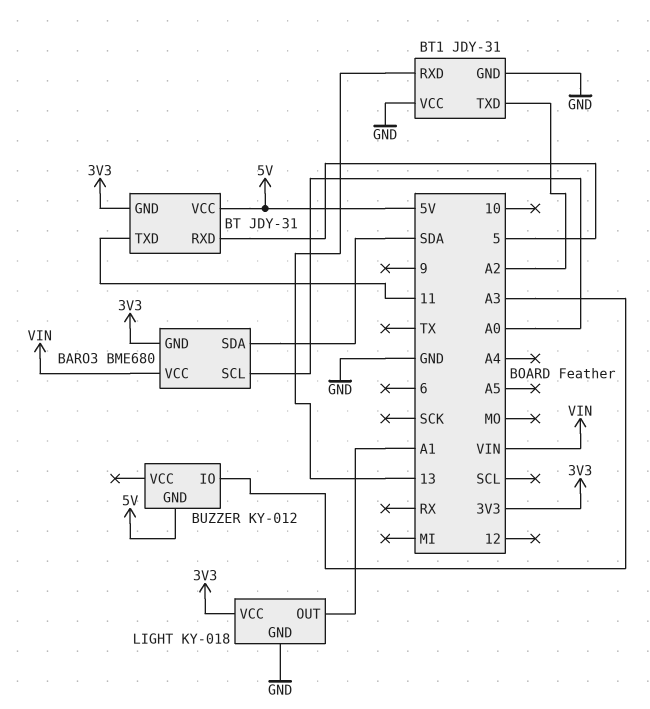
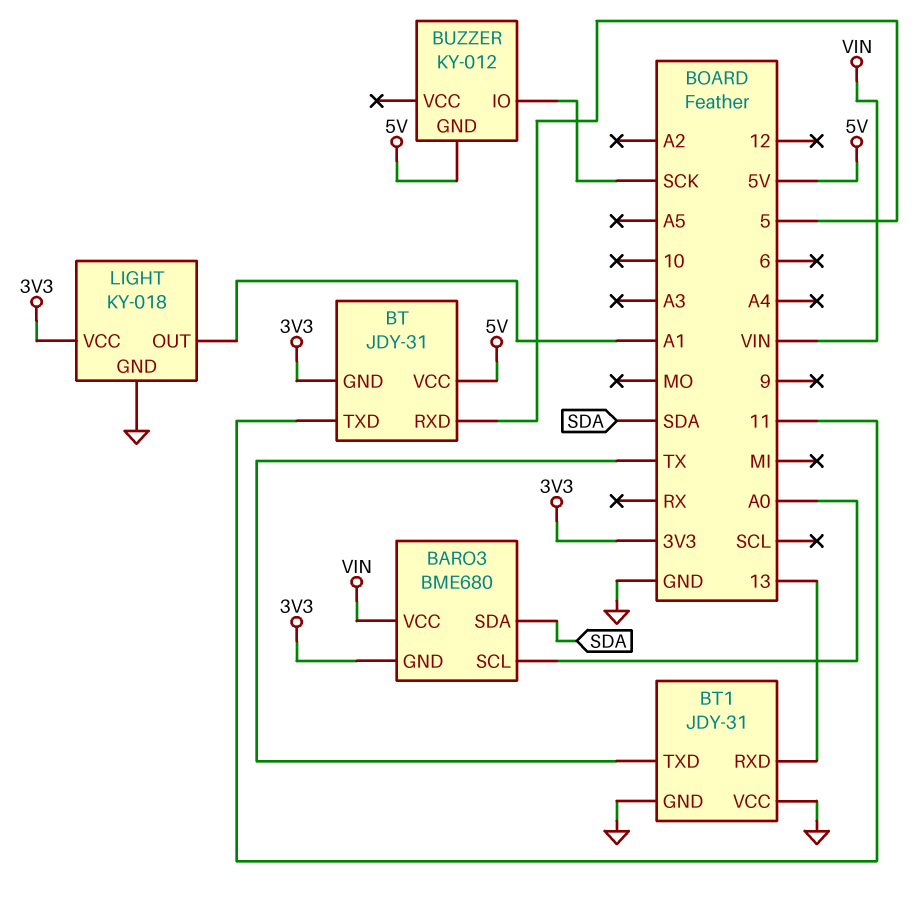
BT1 pin TXD: A2 -> TX
BUZZER pin IO: A3 -> SCK

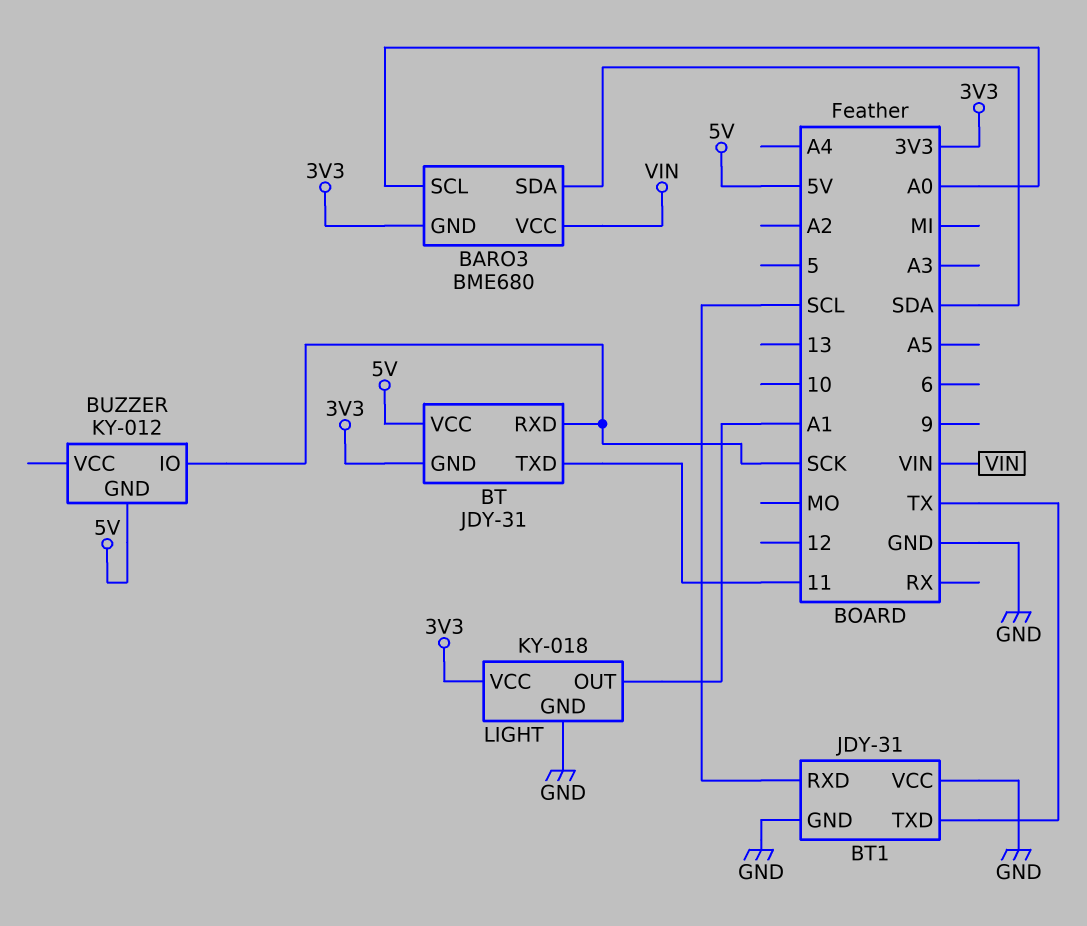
BT pin RXD: 5 -> SCK
BT1 pin RXD: 13 -> SCL

